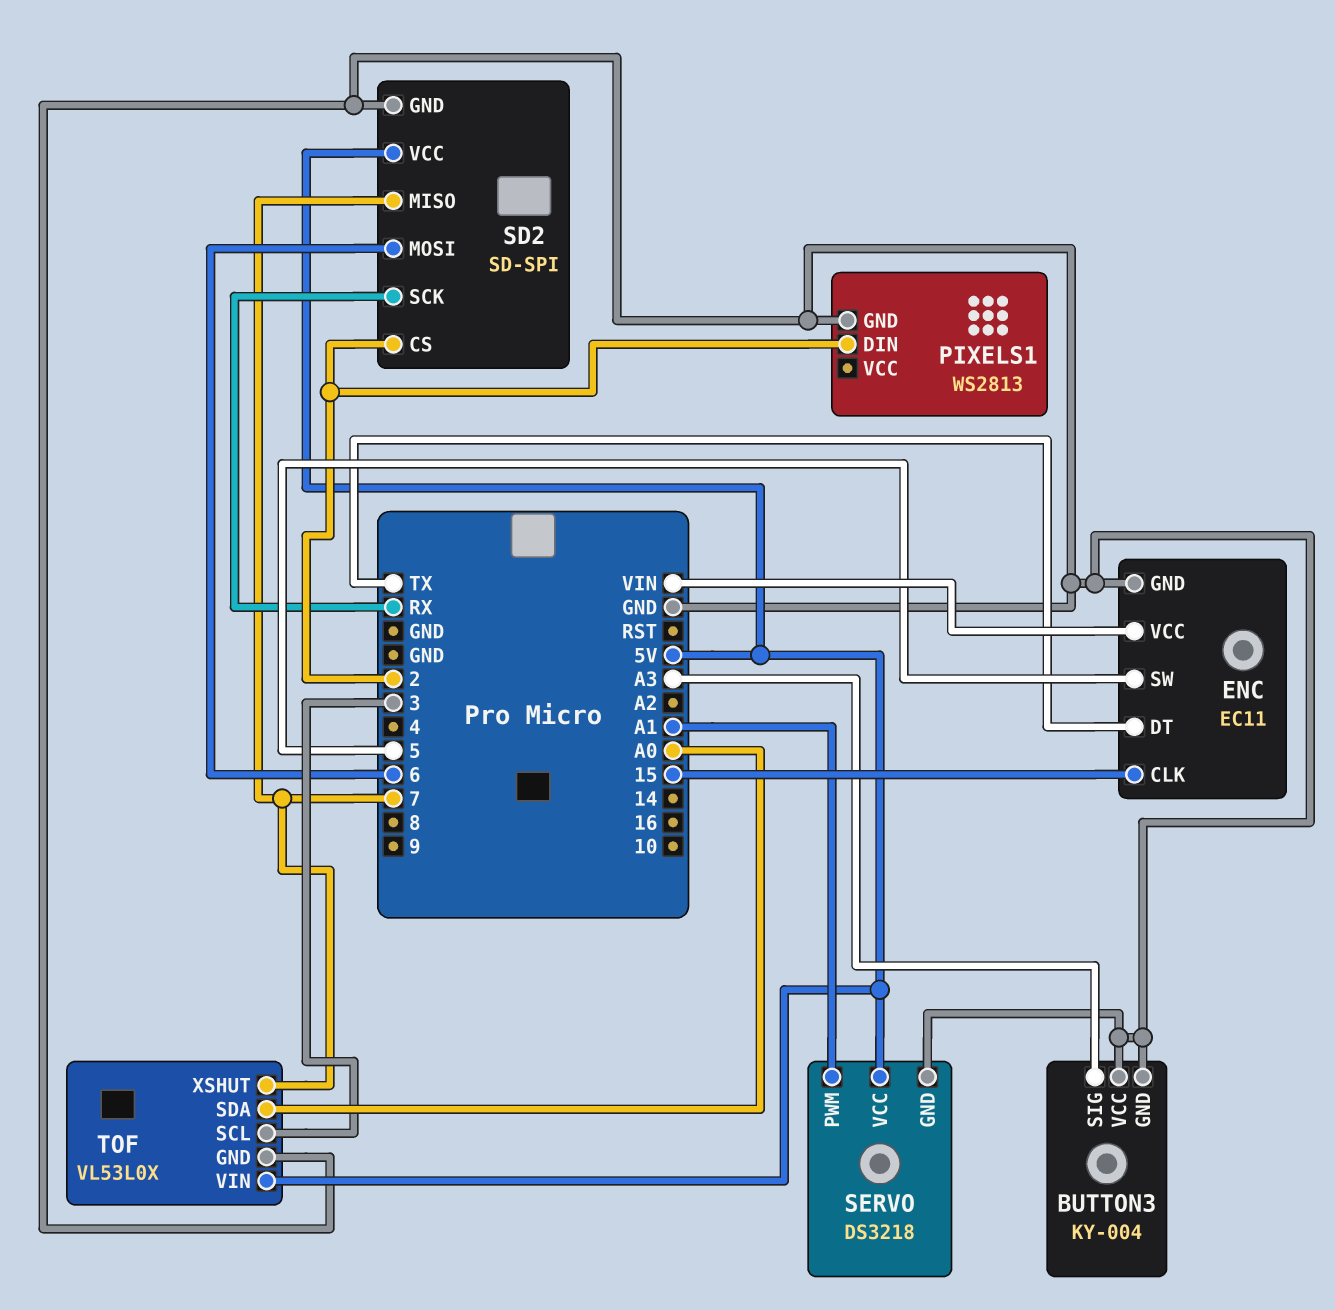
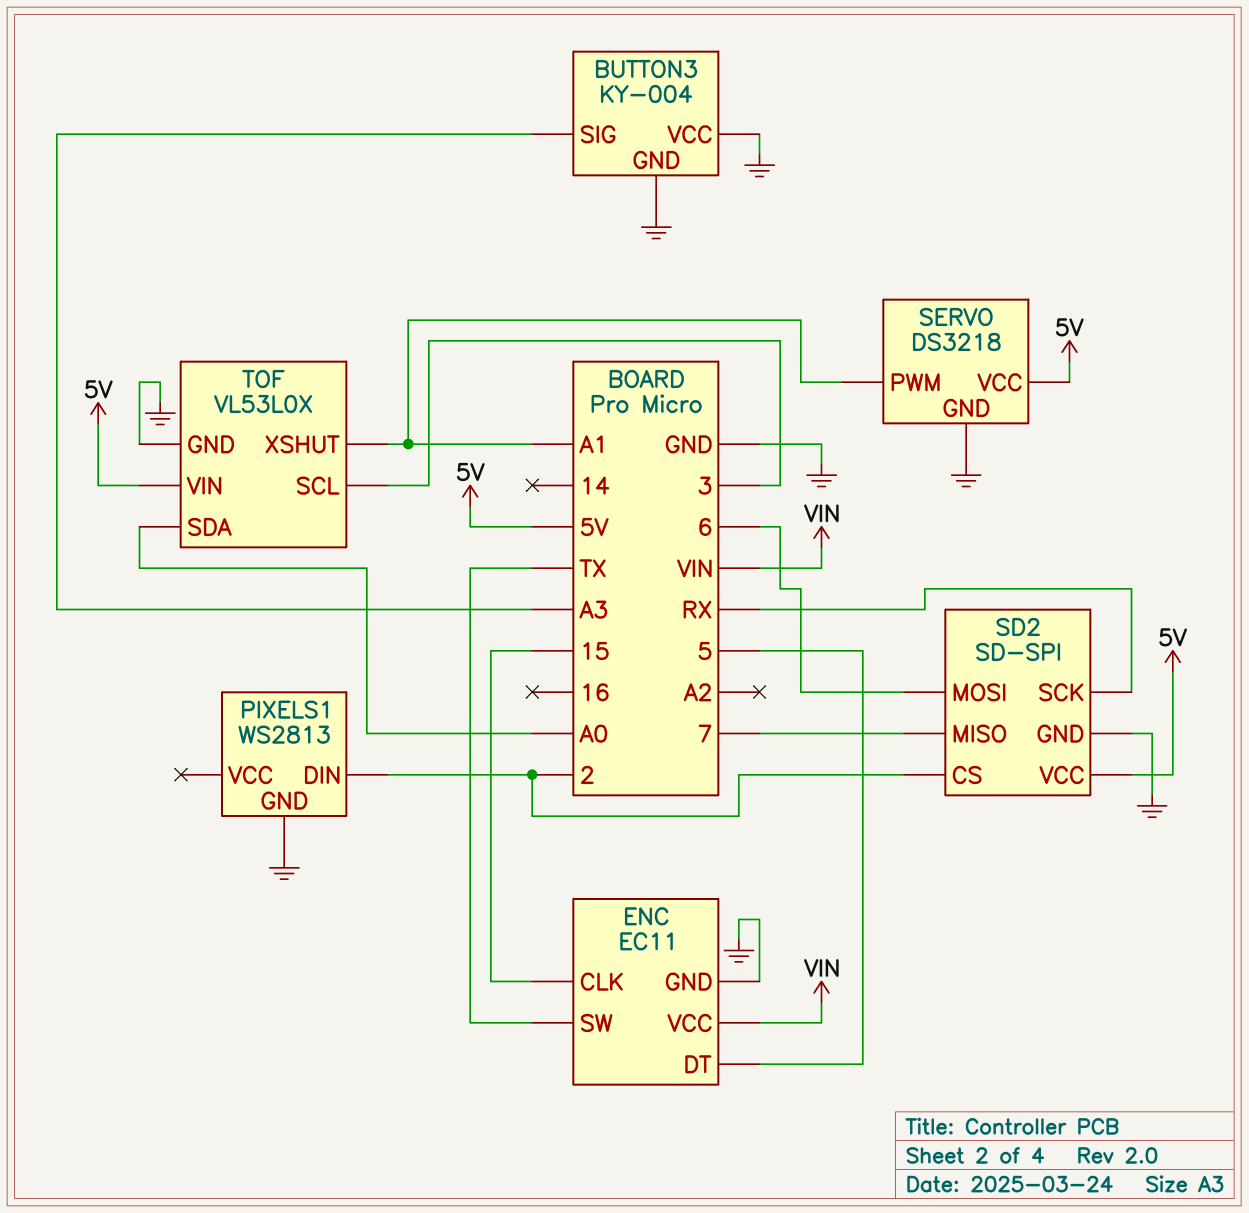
ENC pin DT: TX -> 5
ENC pin SW: 5 -> TX
TOF pin XSHUT: 7 -> A1

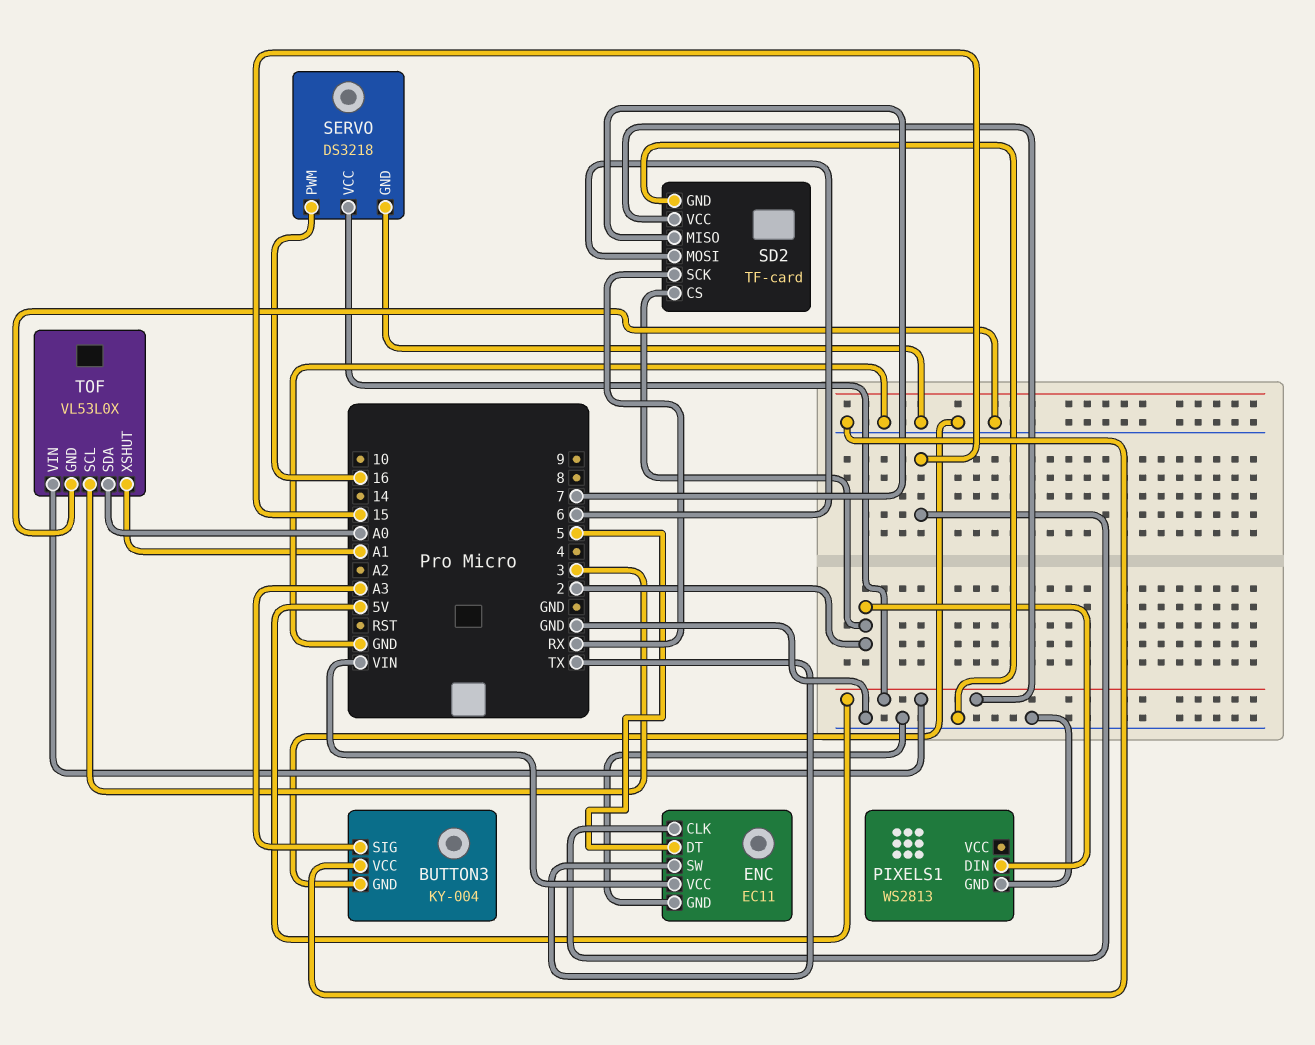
SD2: SD-SPI -> TF-card
SERVO pin PWM: A1 -> 16

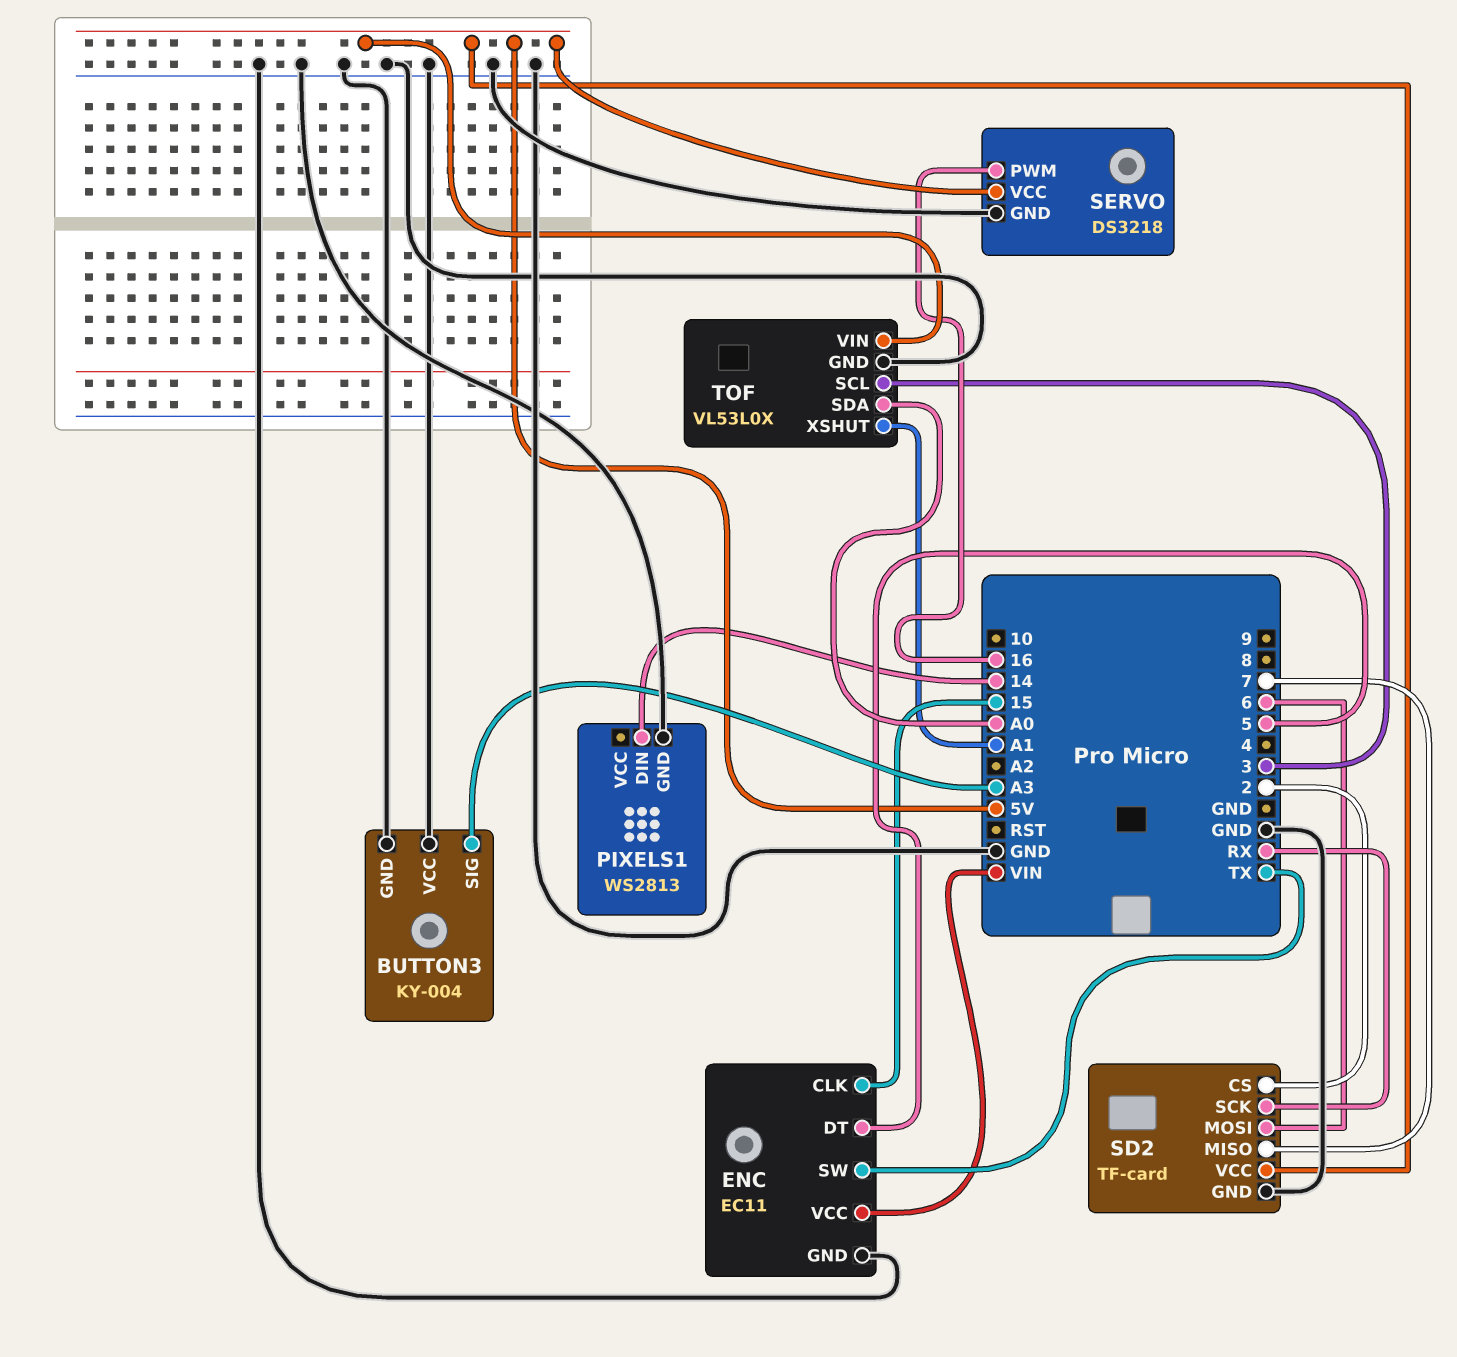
PIXELS1 pin DIN: 2 -> 14

